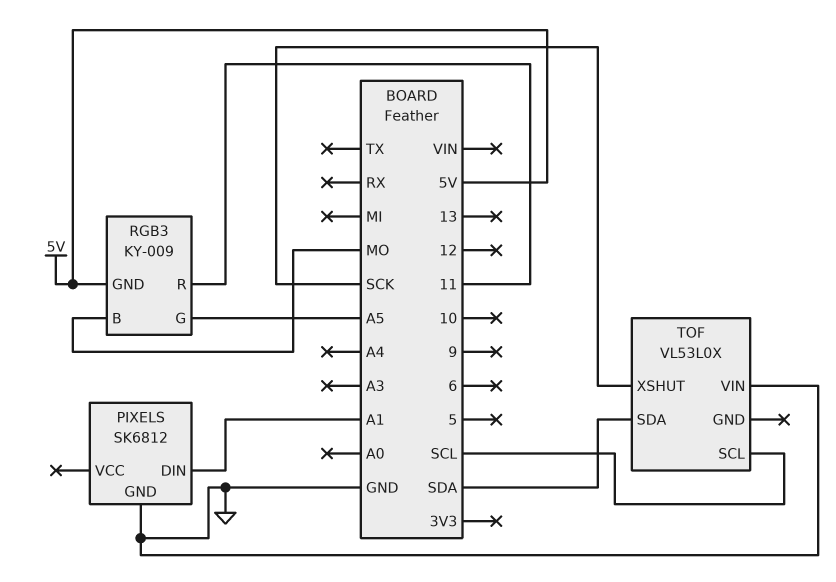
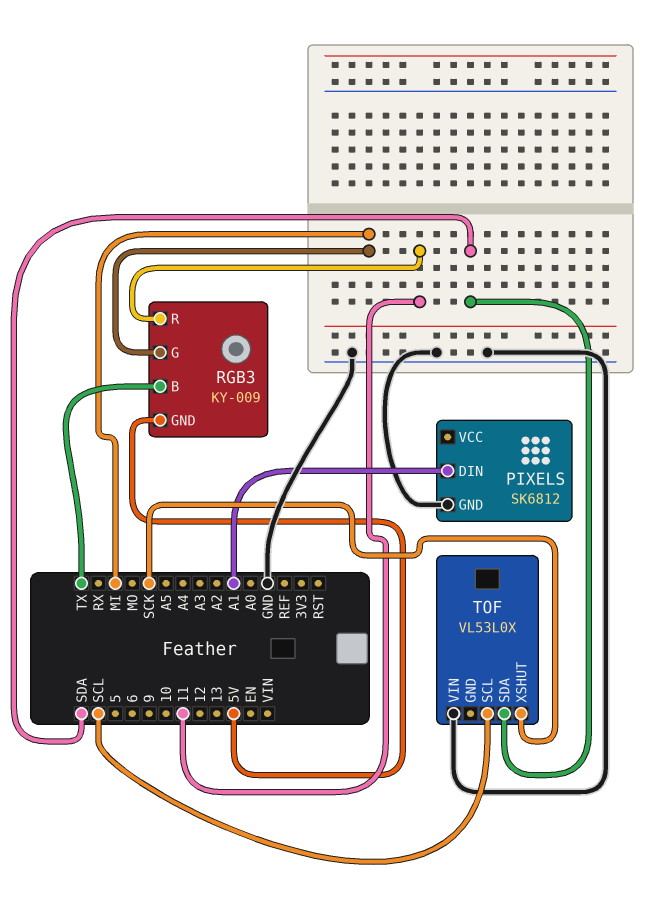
RGB3 pin B: MO -> TX
RGB3 pin G: A5 -> MI

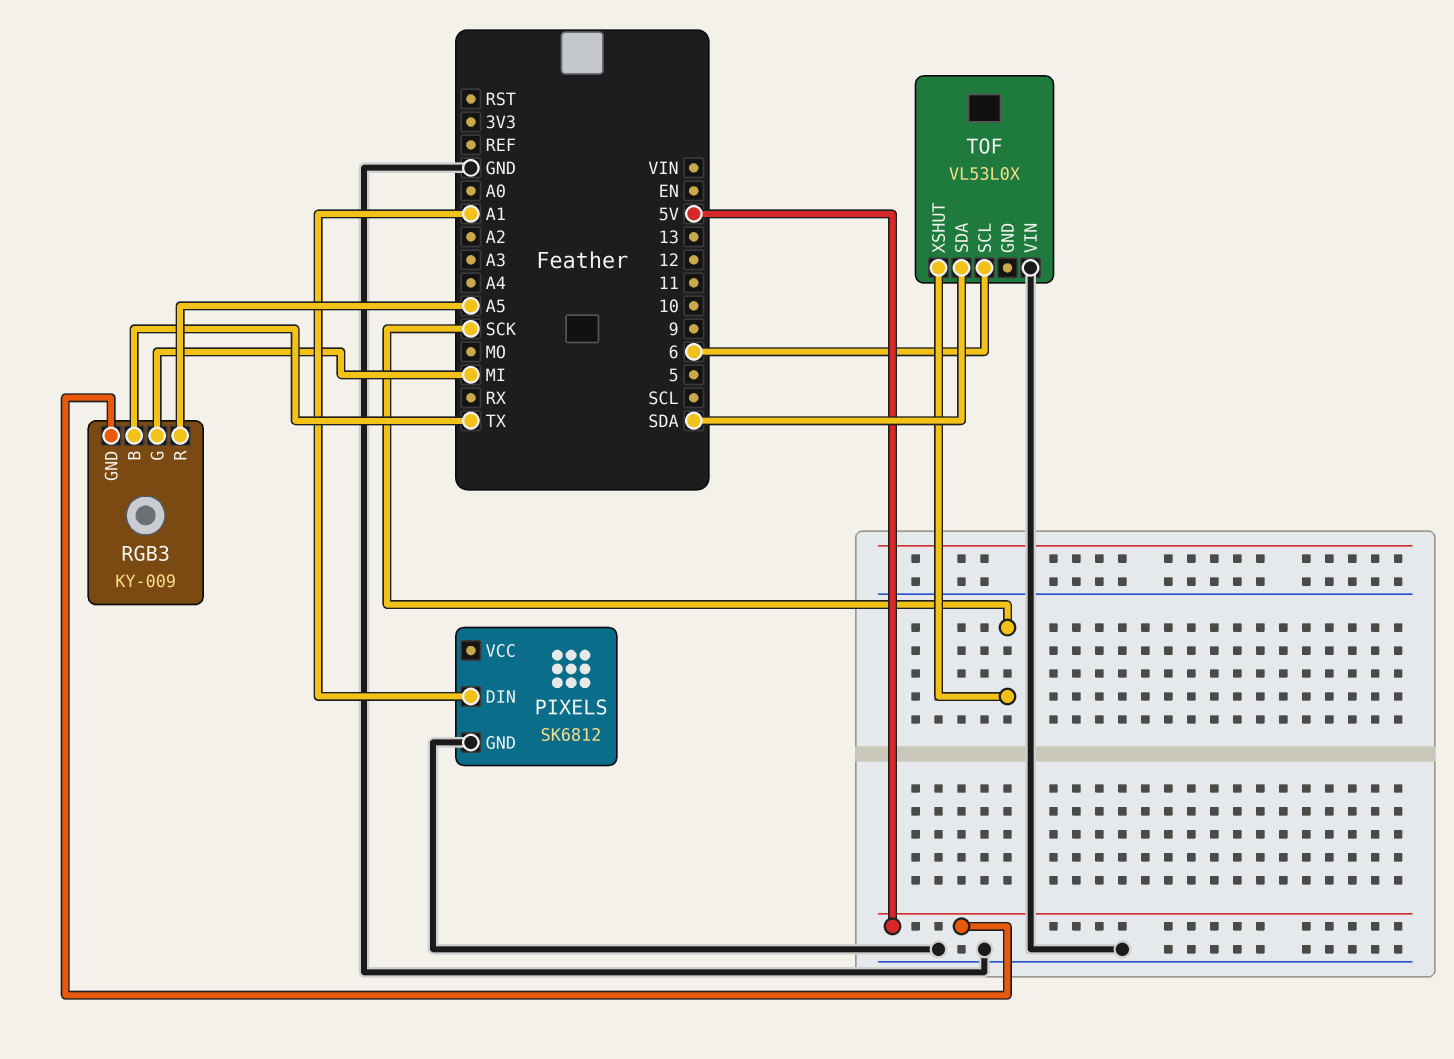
RGB3 pin R: 11 -> A5
TOF pin SCL: SCL -> 6

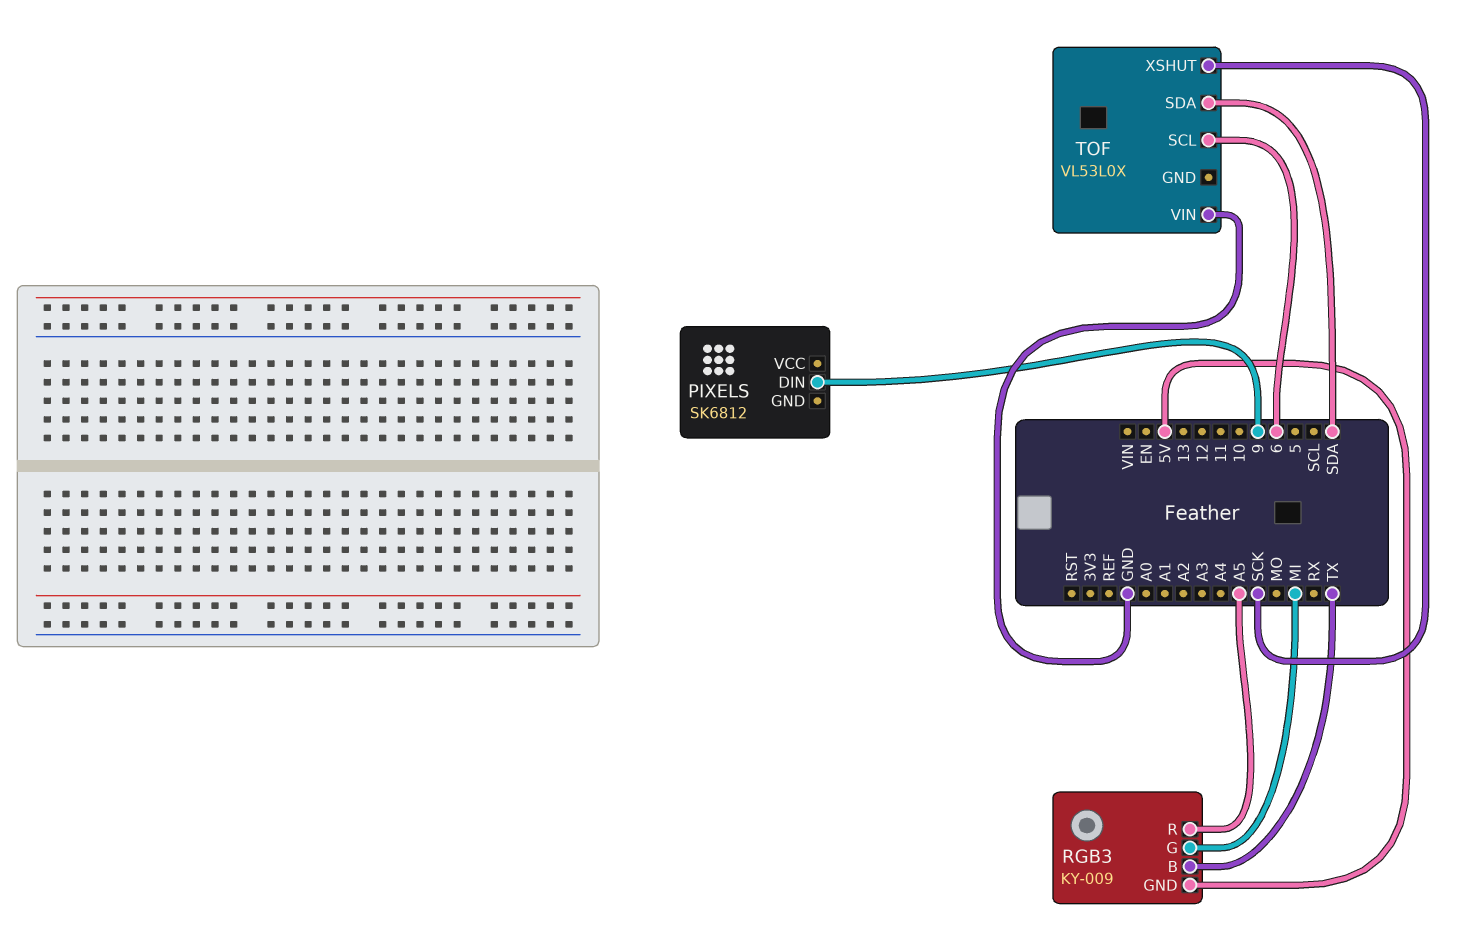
PIXELS pin DIN: A1 -> 9
PIXELS pin GND: GND -> none

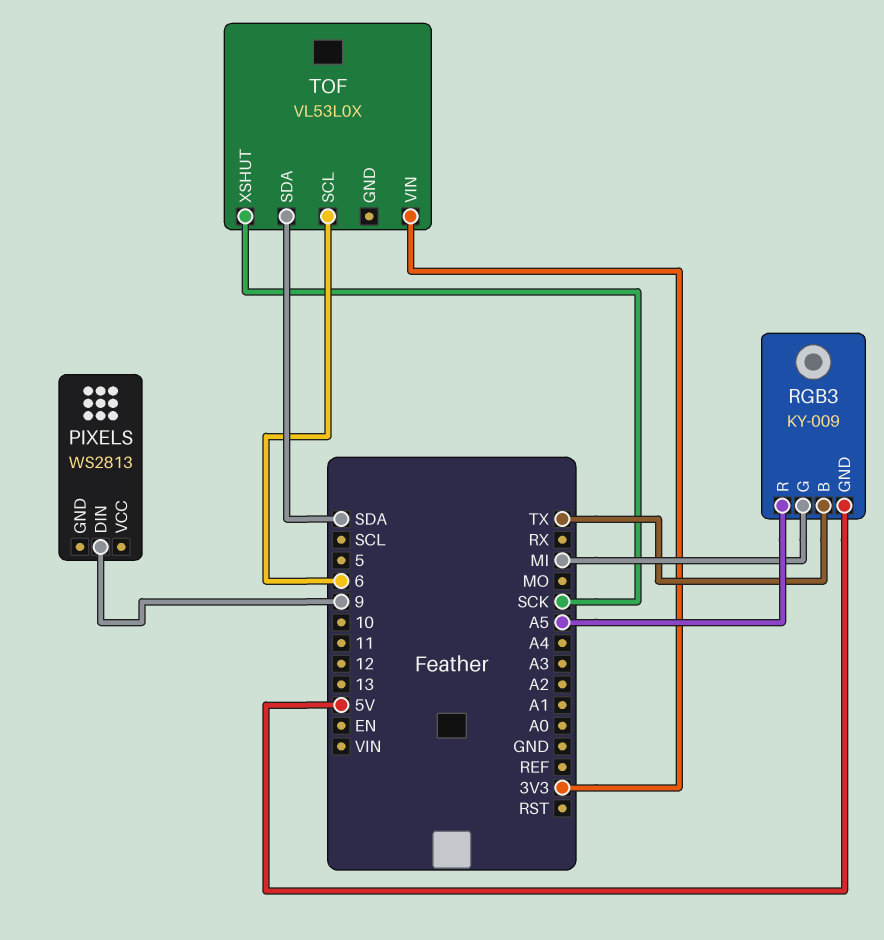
PIXELS: SK6812 -> WS2813
TOF pin VIN: GND -> 3V3

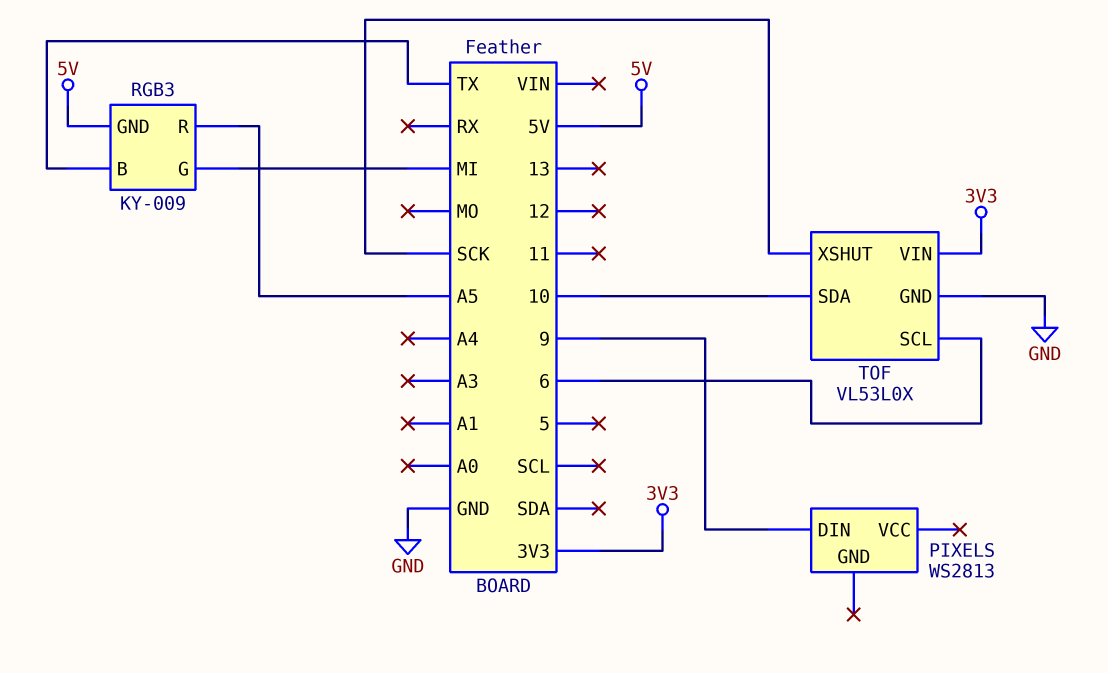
TOF pin GND: none -> GND
TOF pin SDA: SDA -> 10

